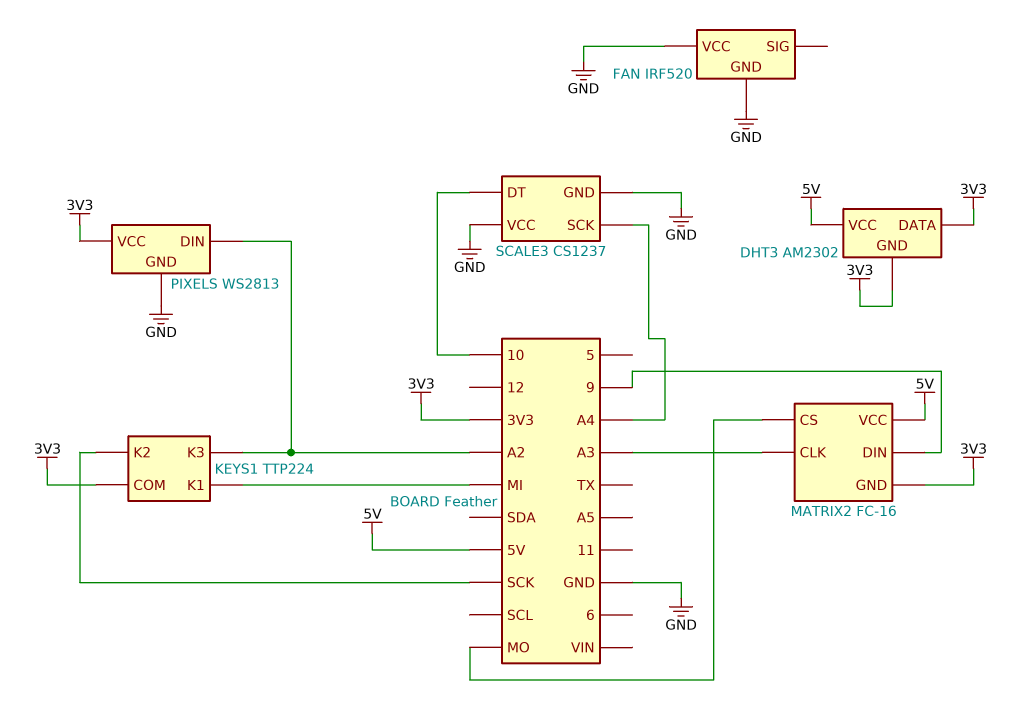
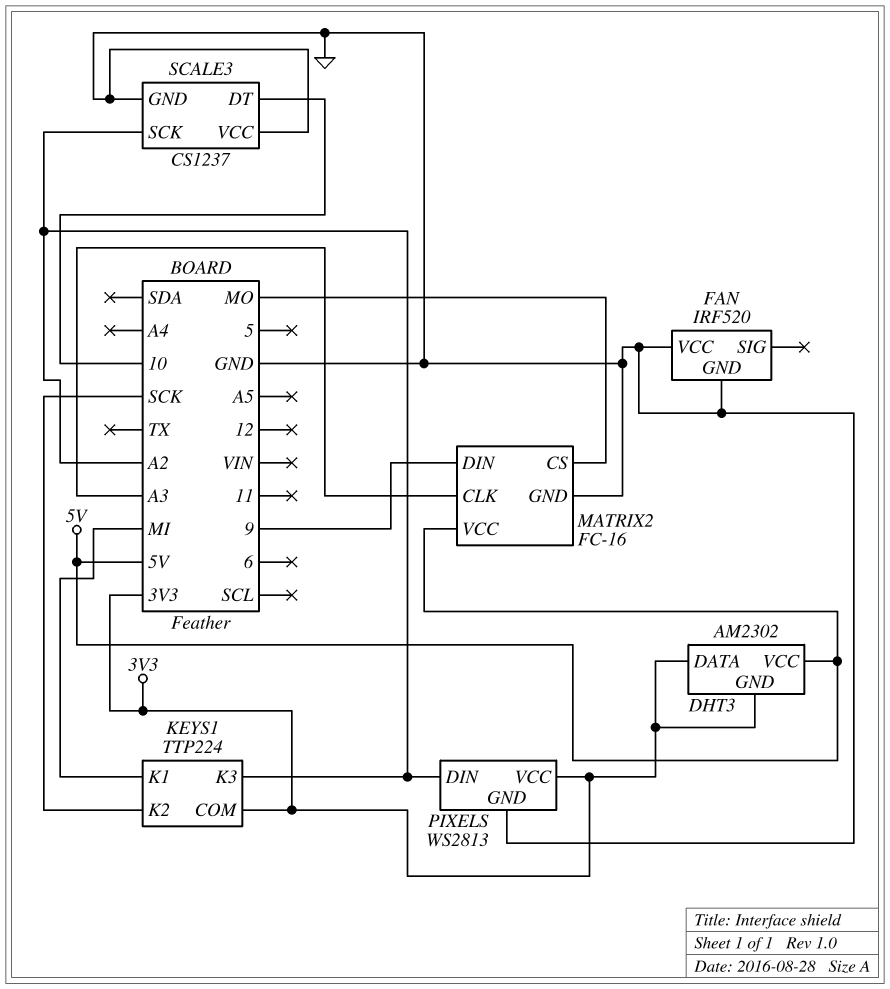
MATRIX2 pin GND: 3V3 -> GND
SCALE3 pin SCK: A4 -> A2

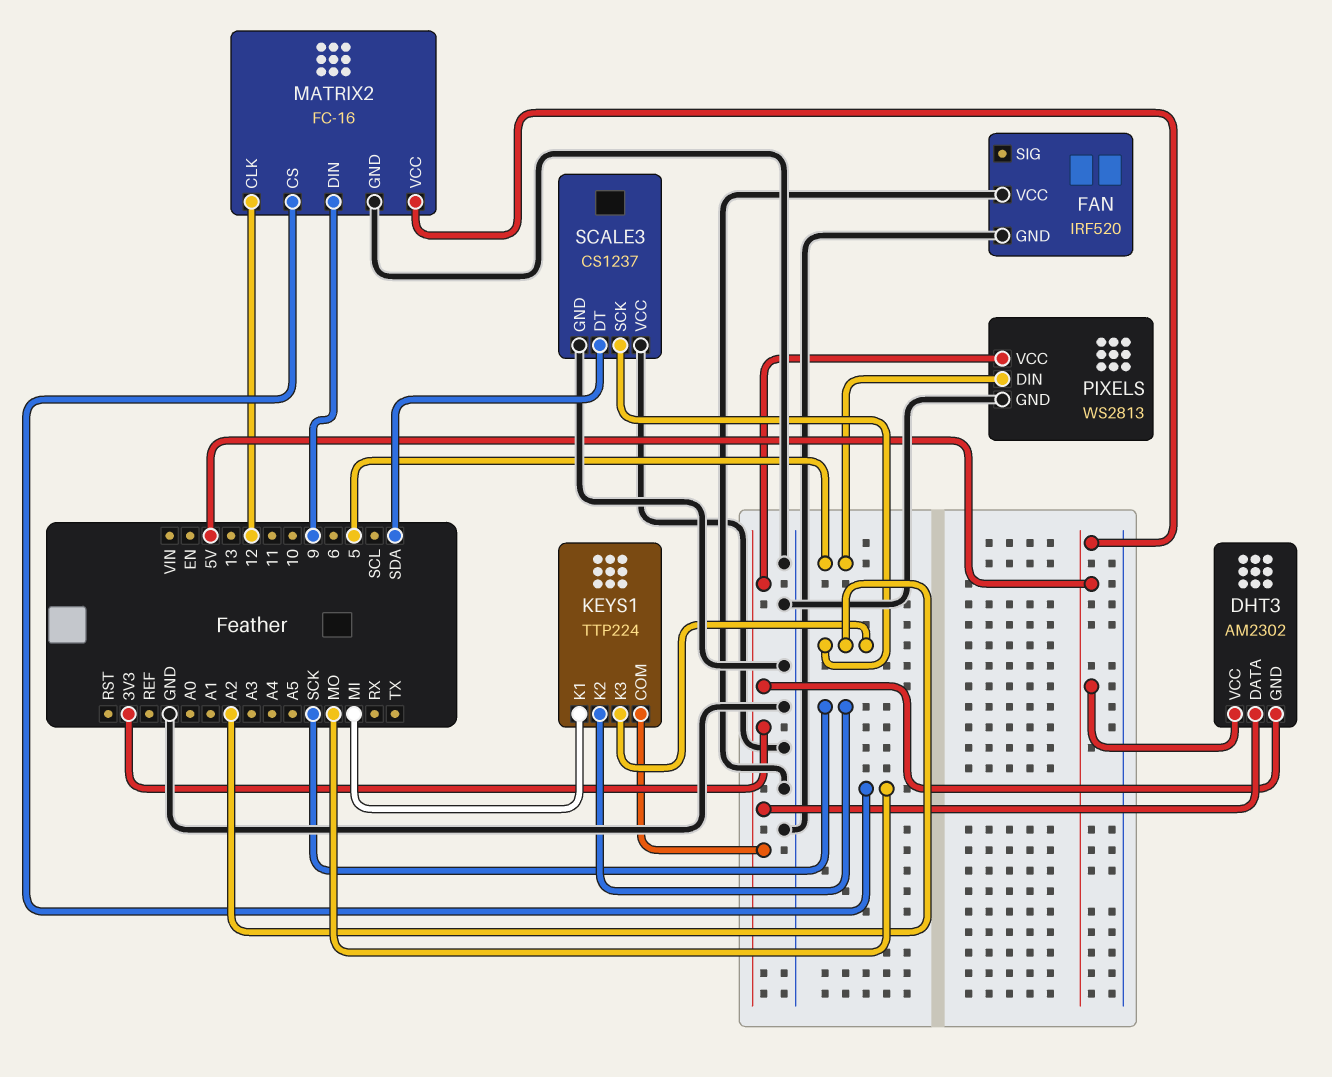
MATRIX2 pin CLK: A3 -> 12
PIXELS pin DIN: A2 -> 5
SCALE3 pin DT: 10 -> SDA

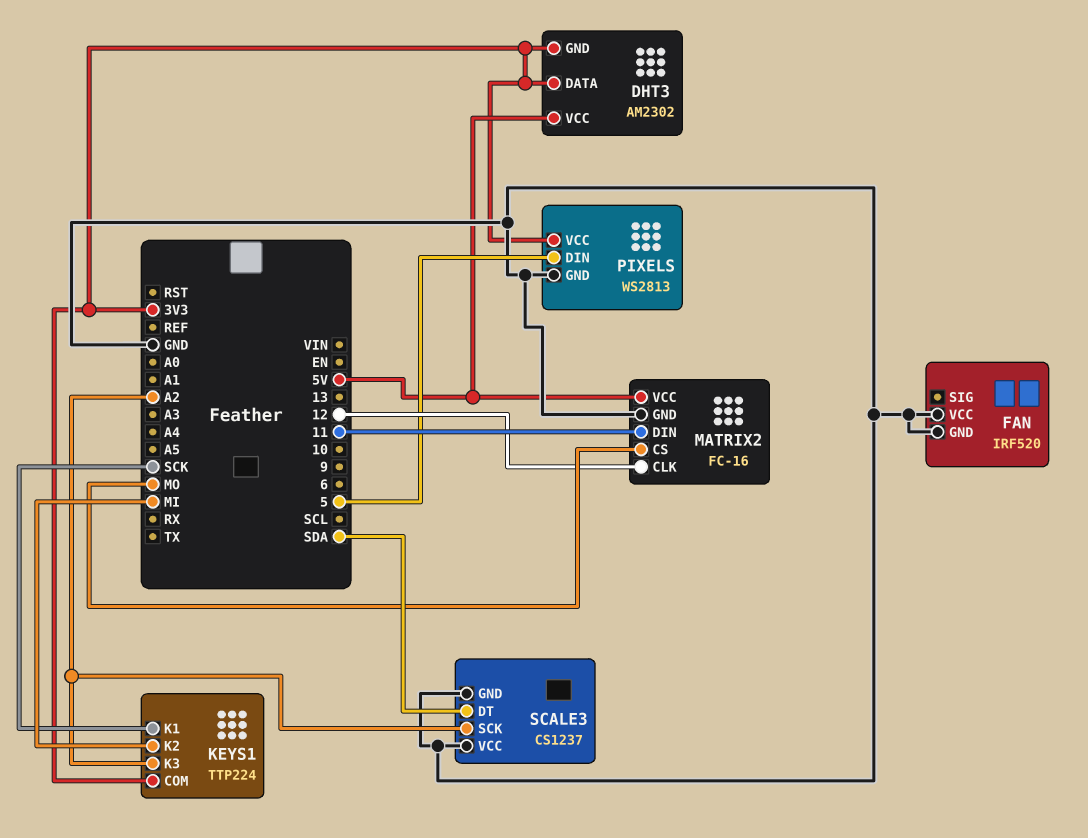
KEYS1 pin K1: MI -> SCK
KEYS1 pin K2: SCK -> MI
MATRIX2 pin DIN: 9 -> 11

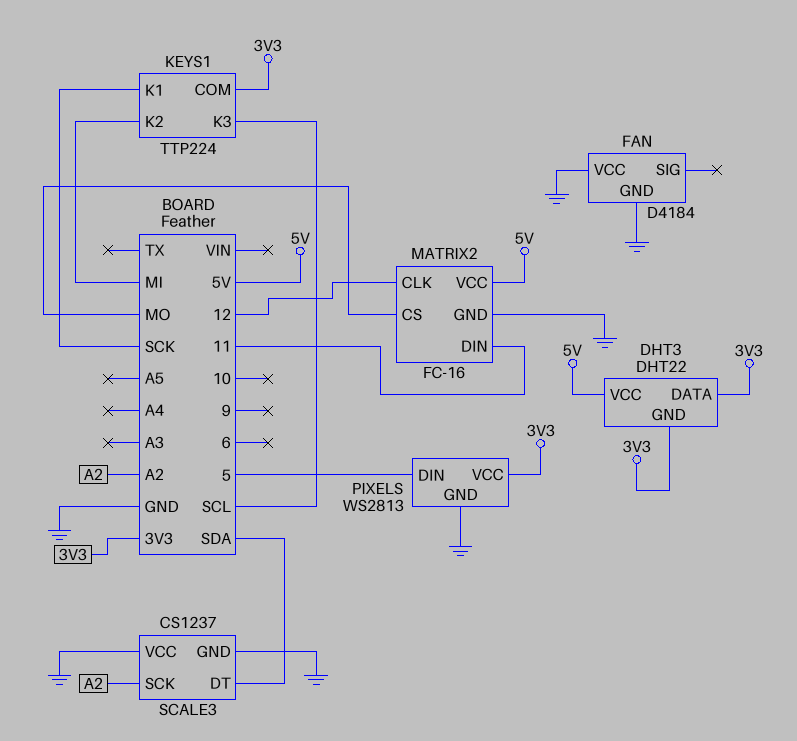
DHT3: AM2302 -> DHT22
FAN: IRF520 -> D4184
KEYS1 pin K3: A2 -> SCL

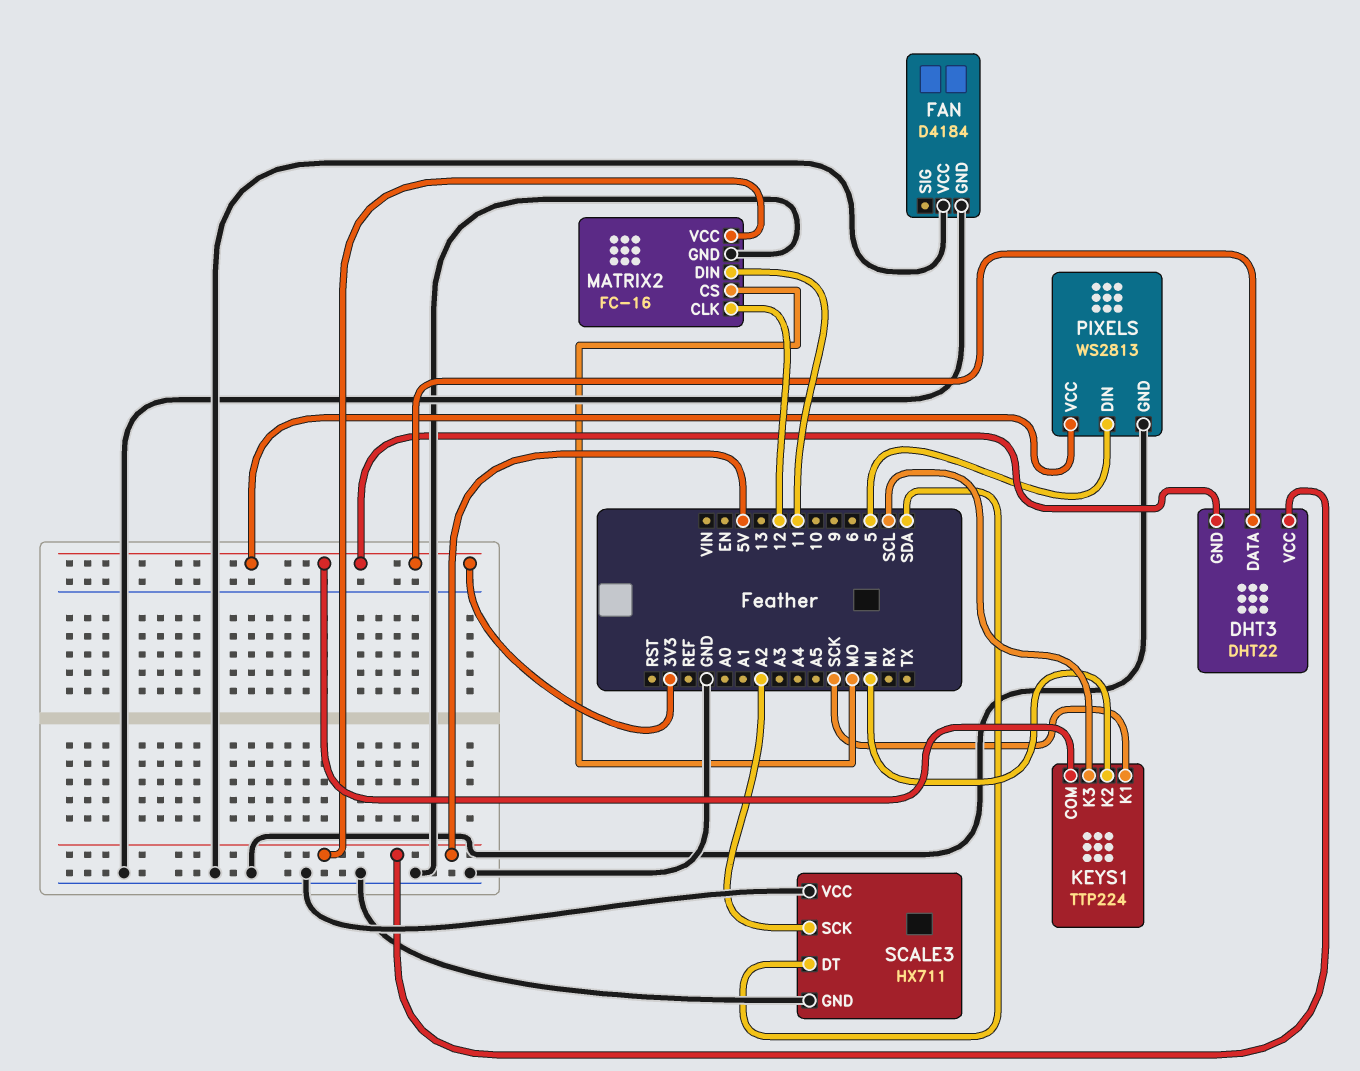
SCALE3: CS1237 -> HX711

